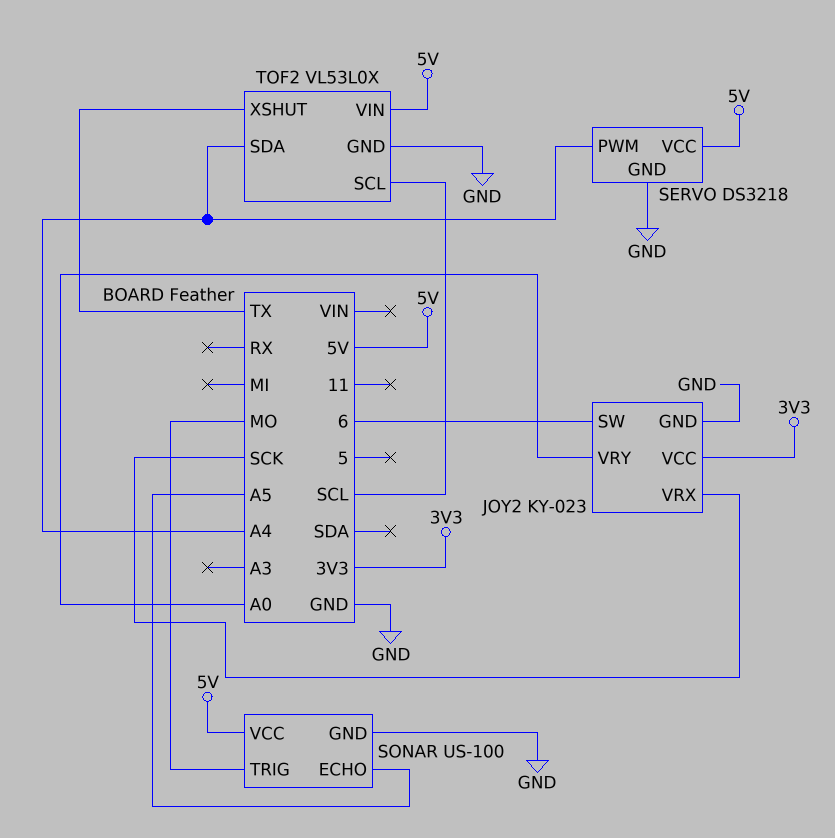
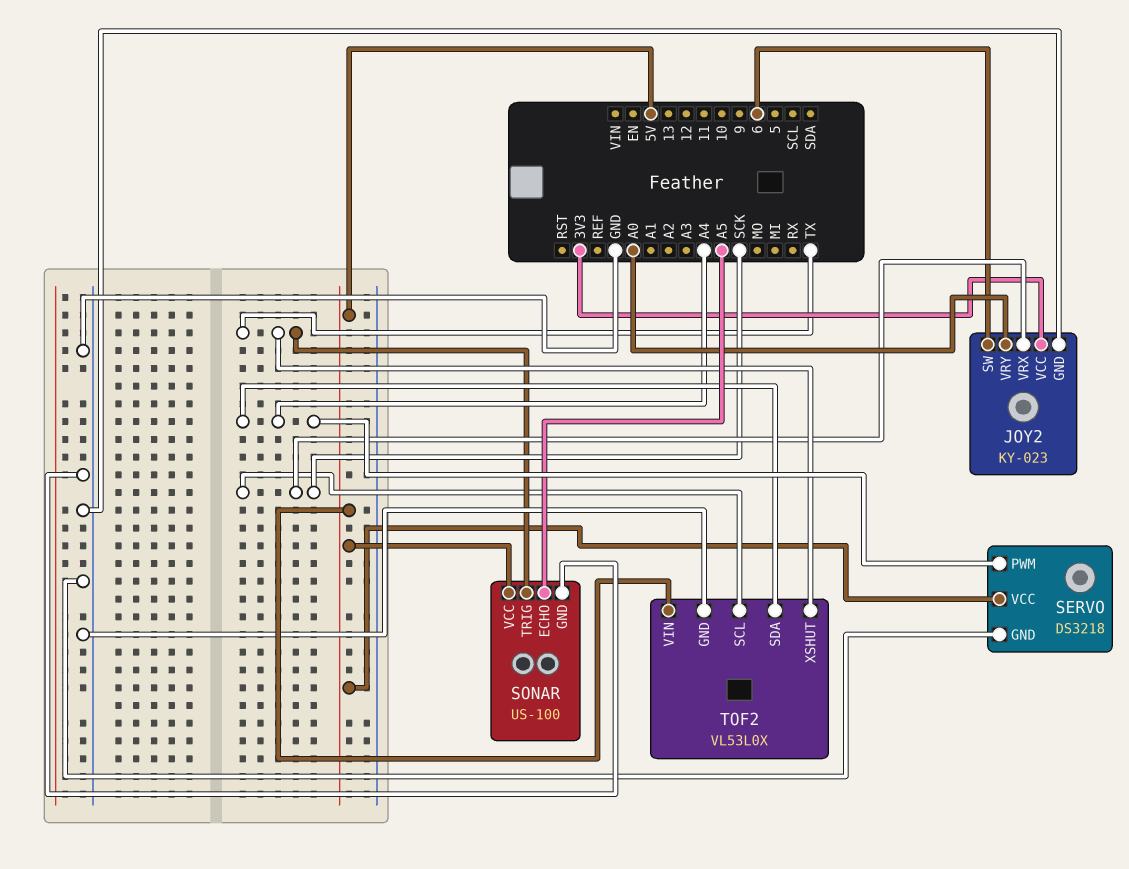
SONAR pin TRIG: MO -> TX
TOF2 pin SCL: SCL -> SCK

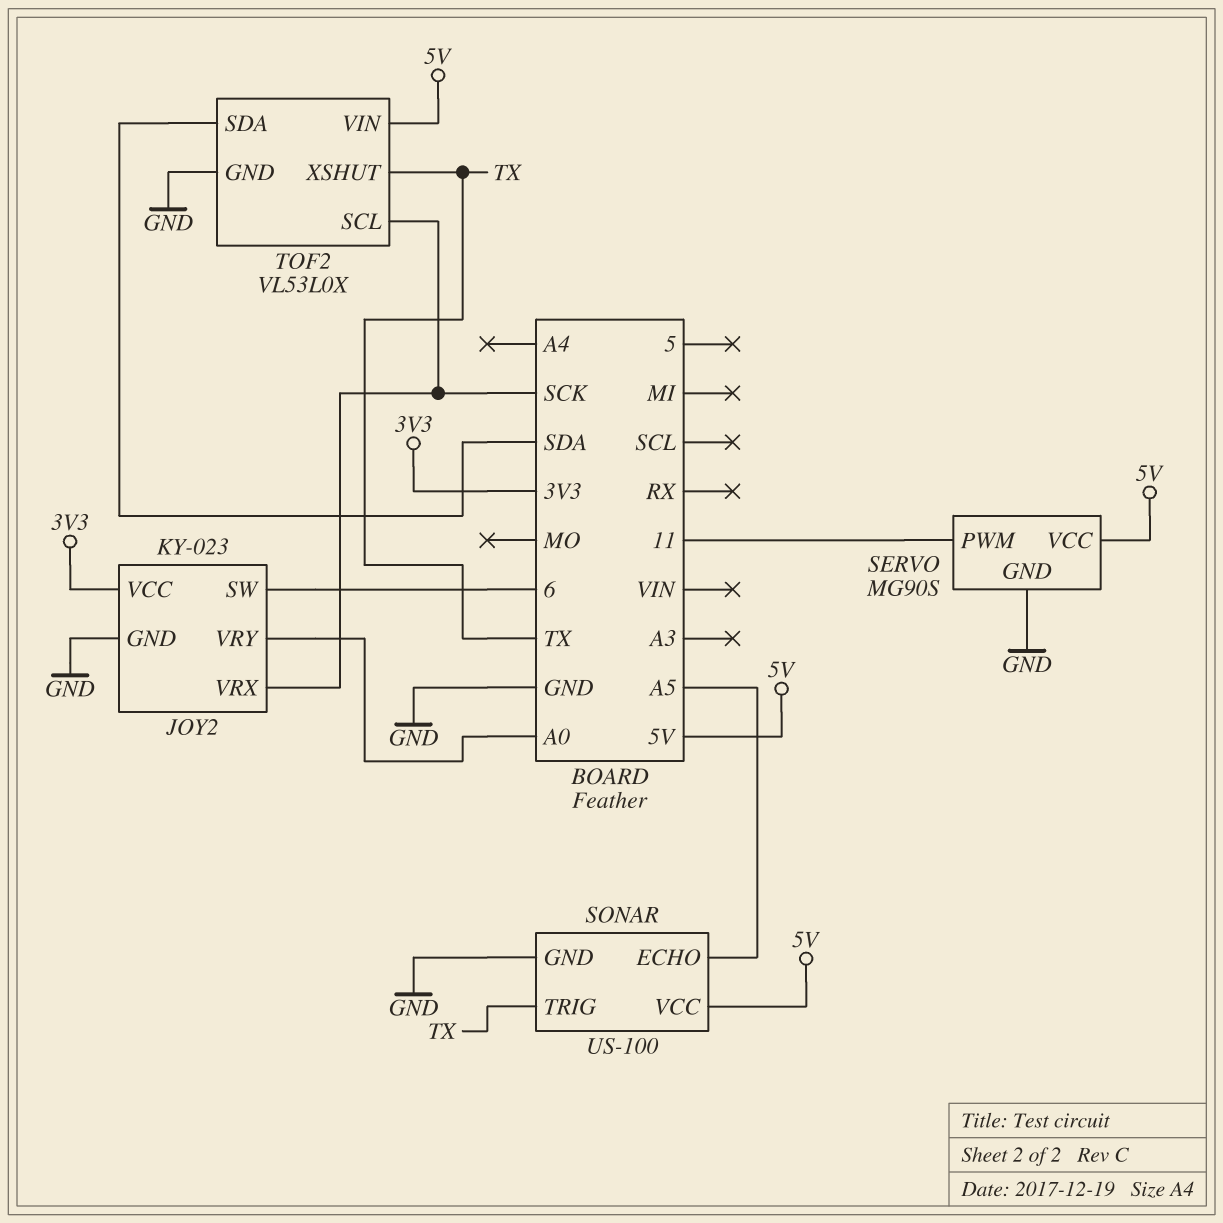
SERVO: DS3218 -> MG90S
SERVO pin PWM: A4 -> 11
TOF2 pin SDA: A4 -> SDA

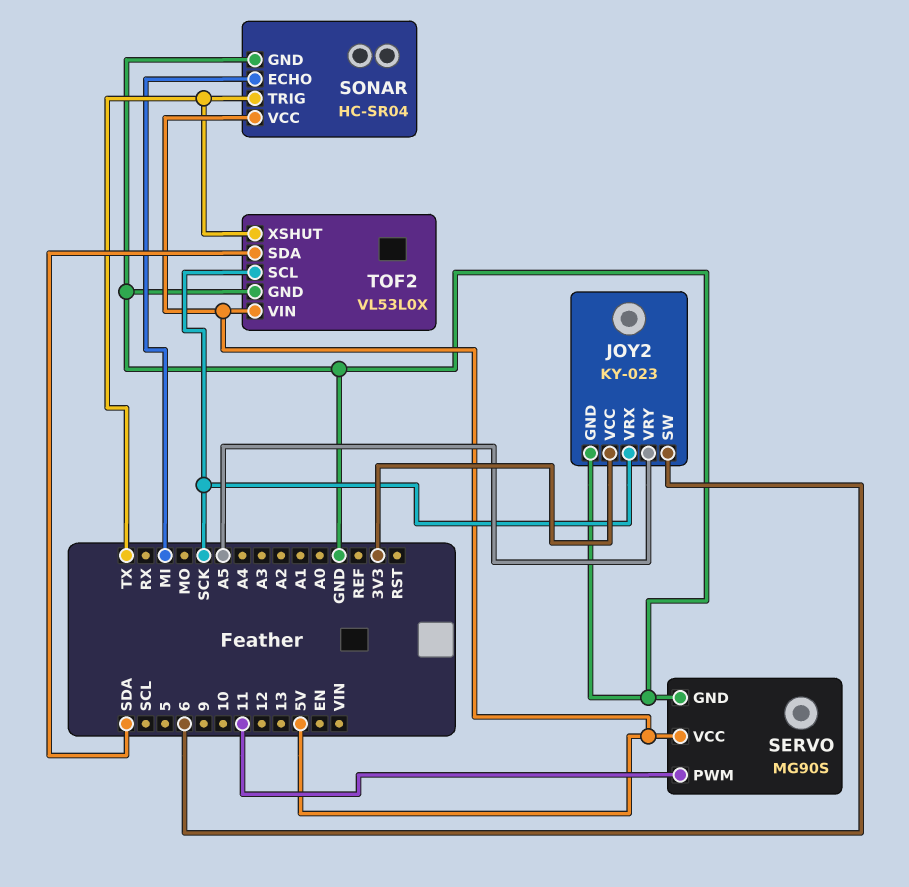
JOY2 pin VRY: A0 -> A5
SONAR: US-100 -> HC-SR04
SONAR pin ECHO: A5 -> MI

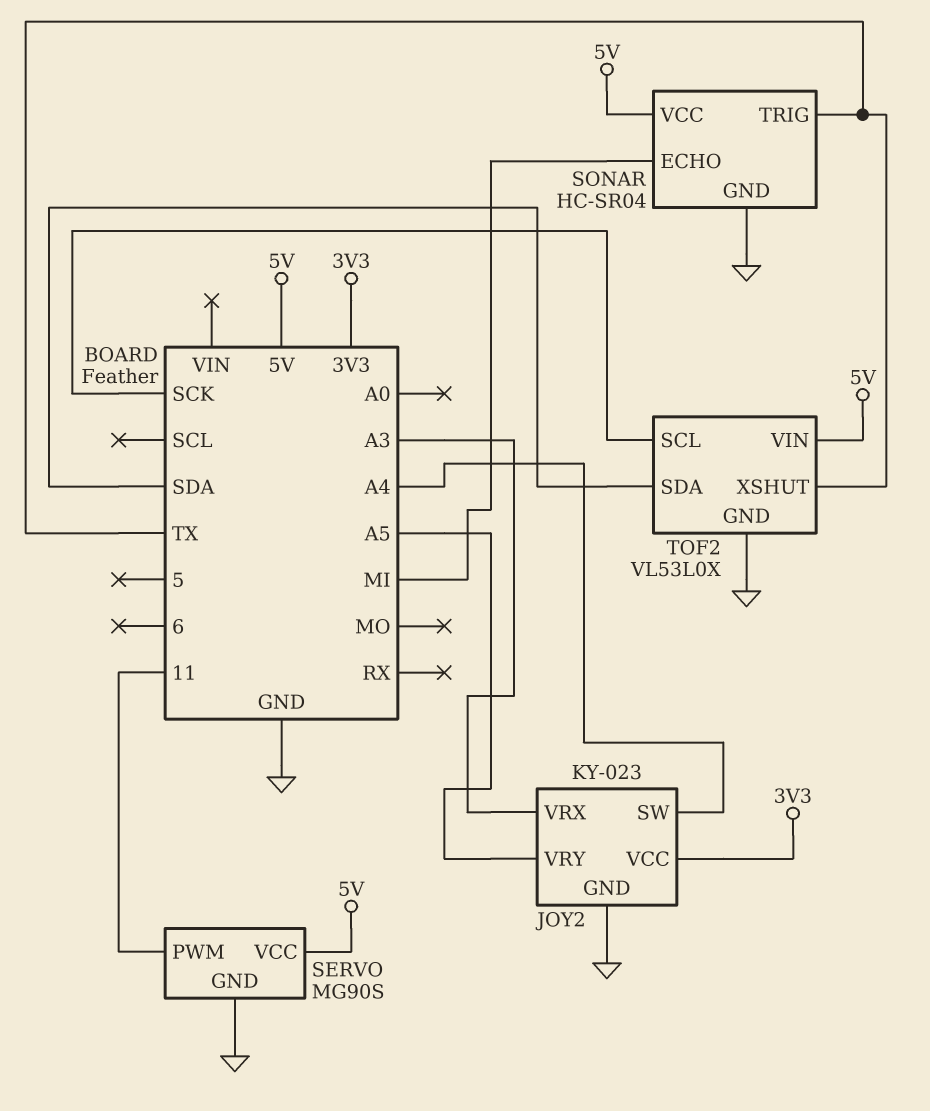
JOY2 pin SW: 6 -> A4
JOY2 pin VRX: SCK -> A3

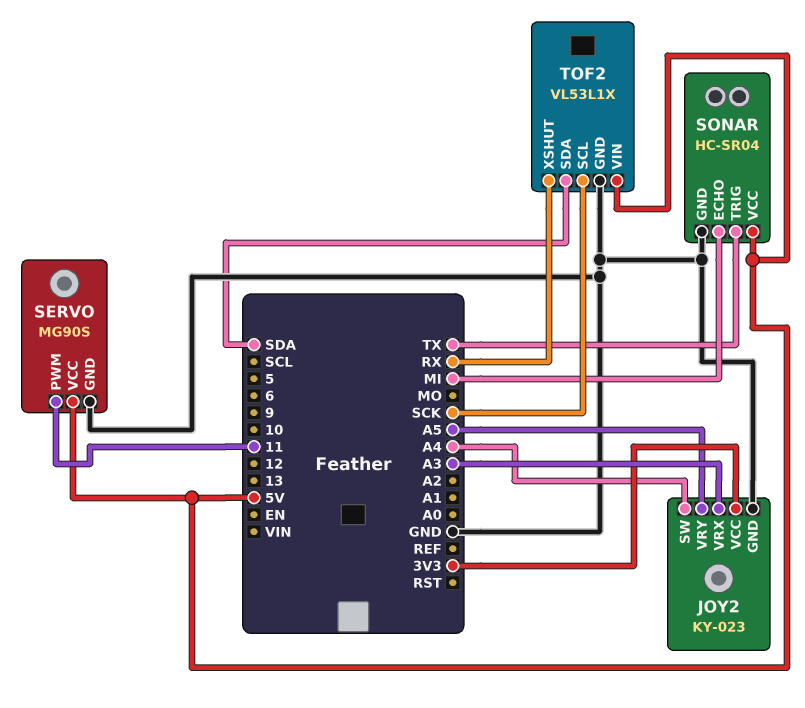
TOF2: VL53L0X -> VL53L1X
TOF2 pin XSHUT: TX -> RX

